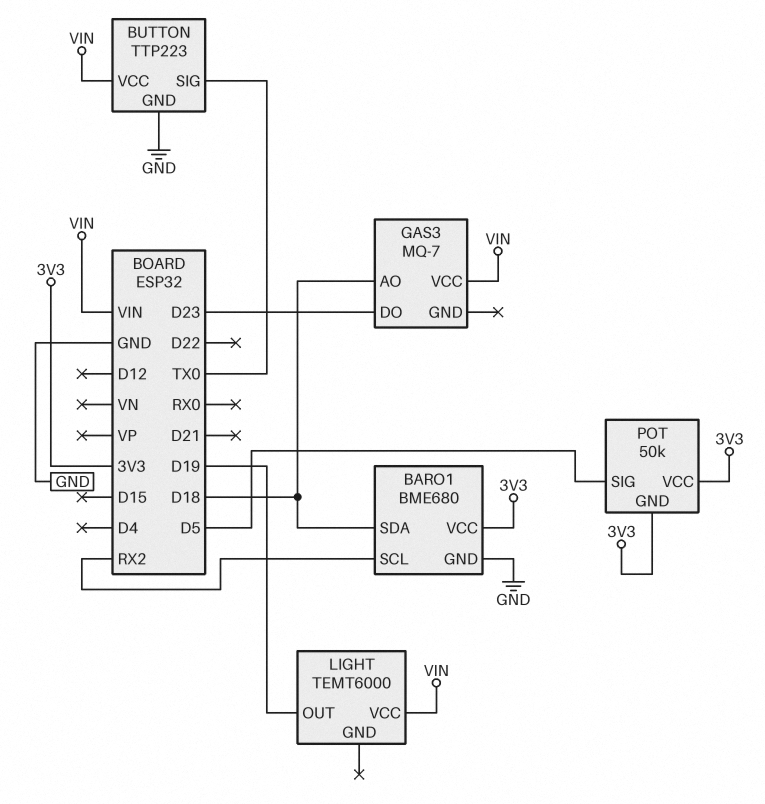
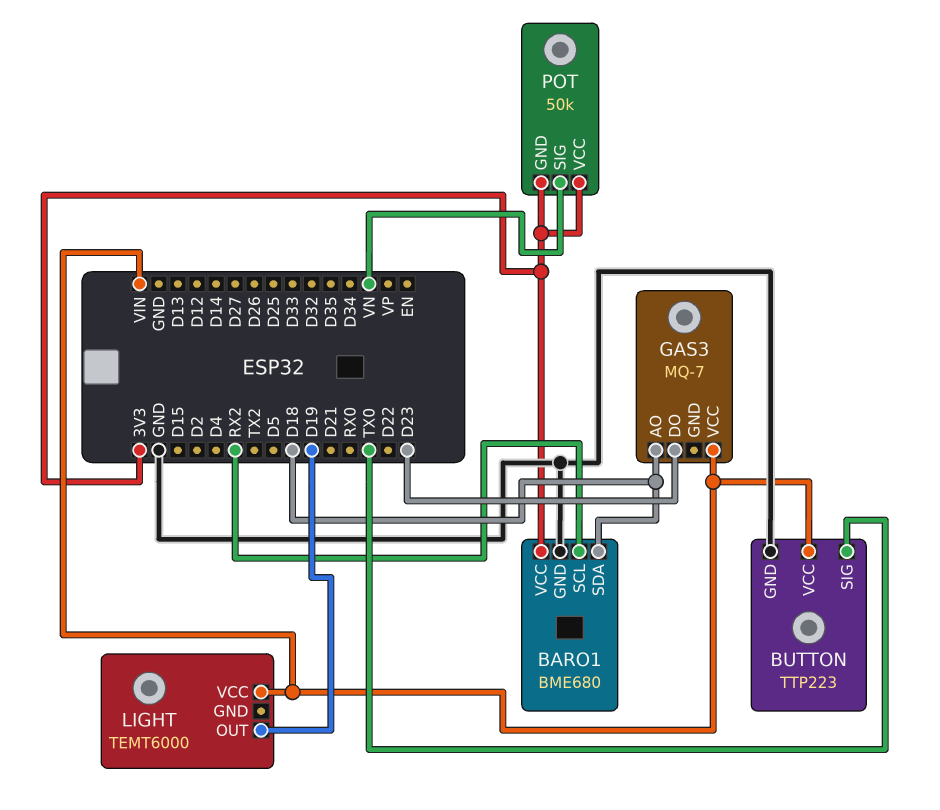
POT pin SIG: D5 -> VN

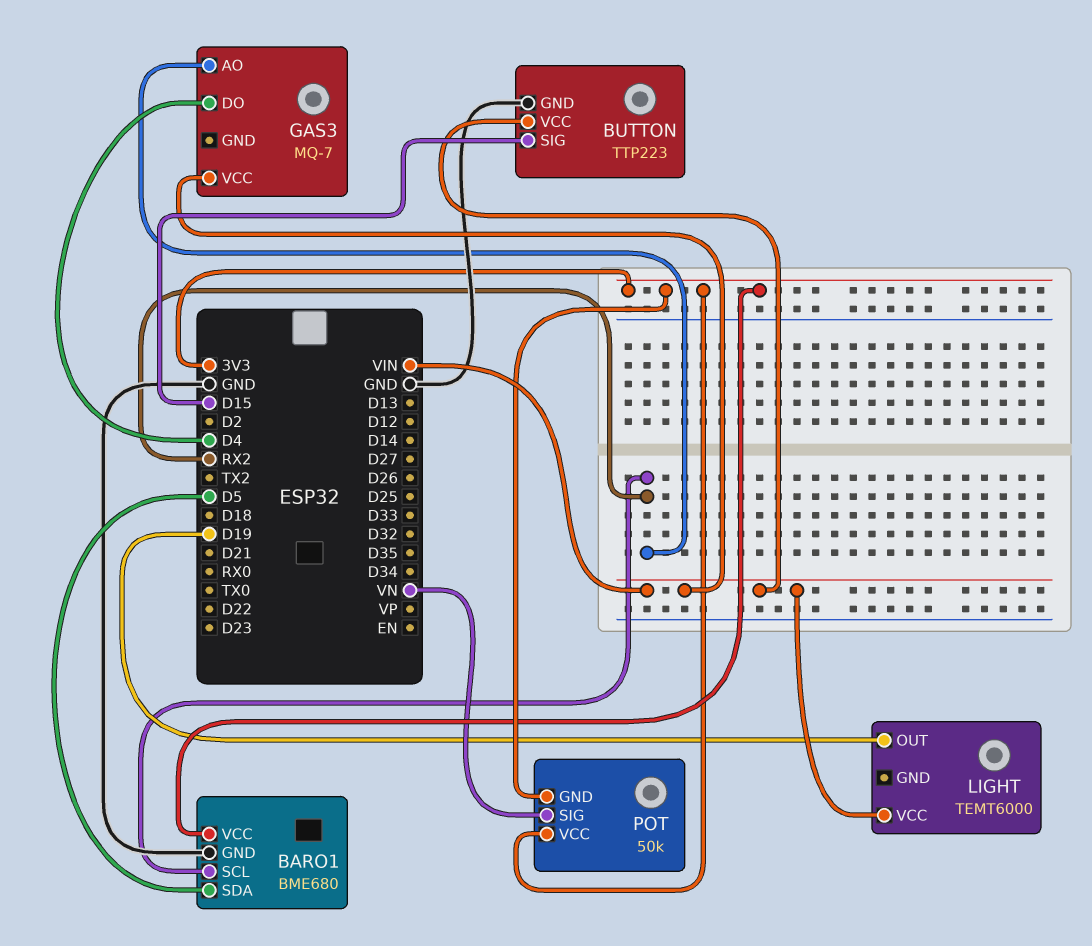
BARO1 pin SDA: D18 -> D5
BUTTON pin SIG: TX0 -> D15
GAS3 pin AO: D18 -> RX2
GAS3 pin DO: D23 -> D4

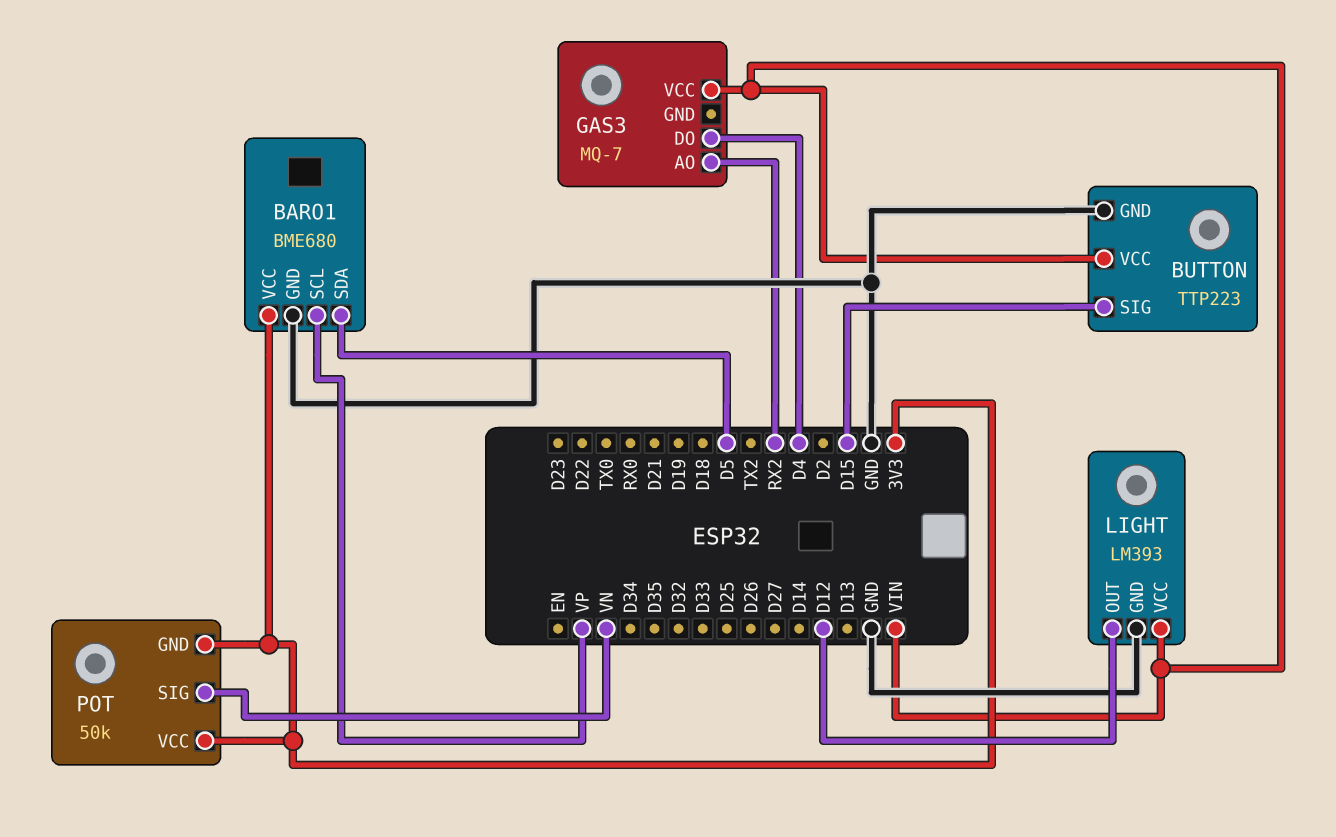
BARO1 pin SCL: RX2 -> VP
LIGHT: TEMT6000 -> LM393
LIGHT pin GND: none -> GND
LIGHT pin OUT: D19 -> D12

